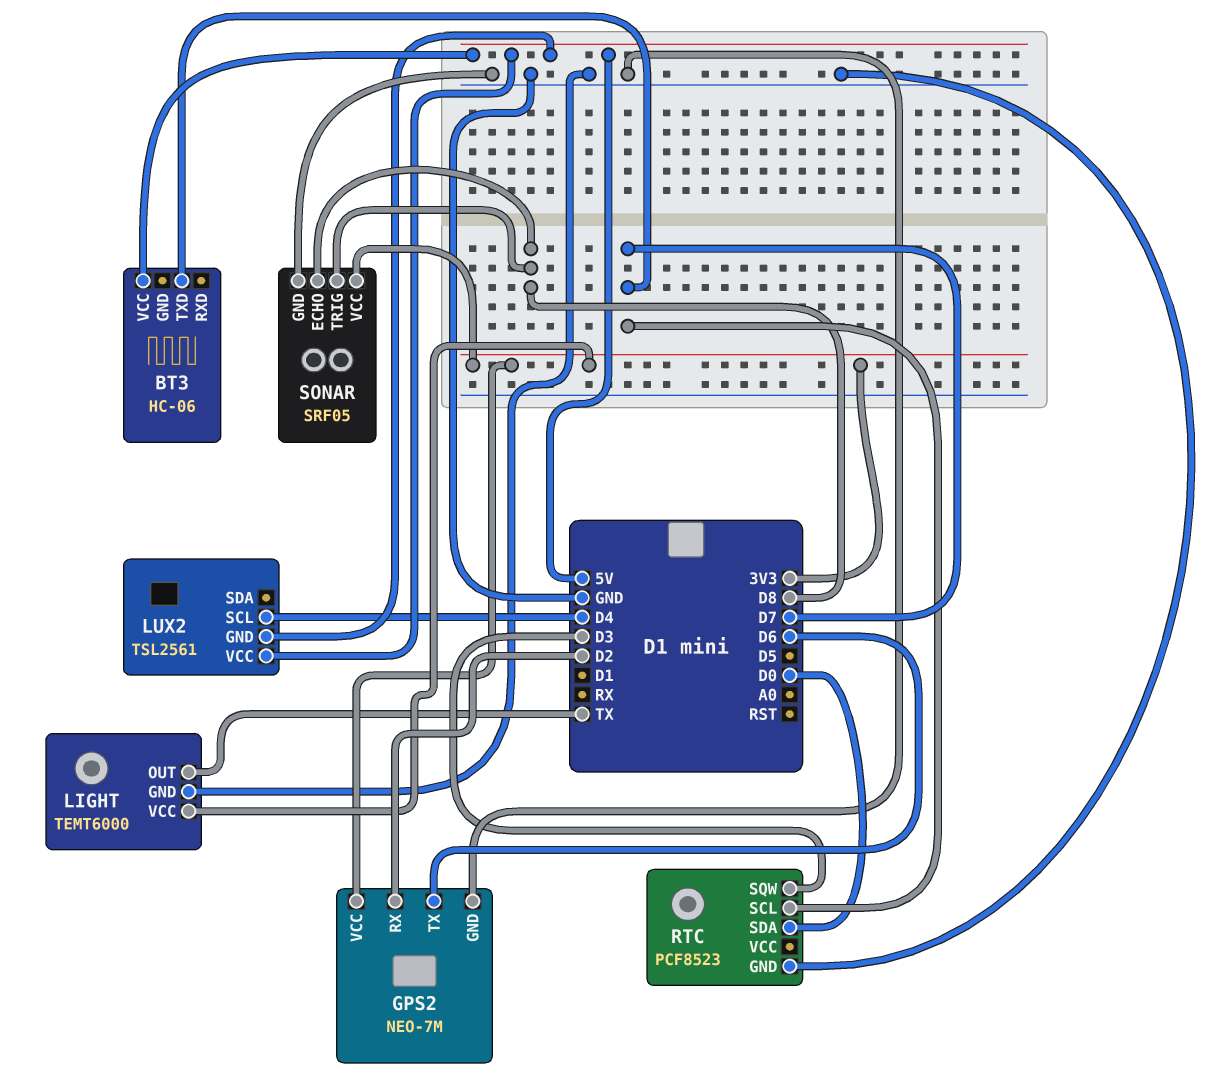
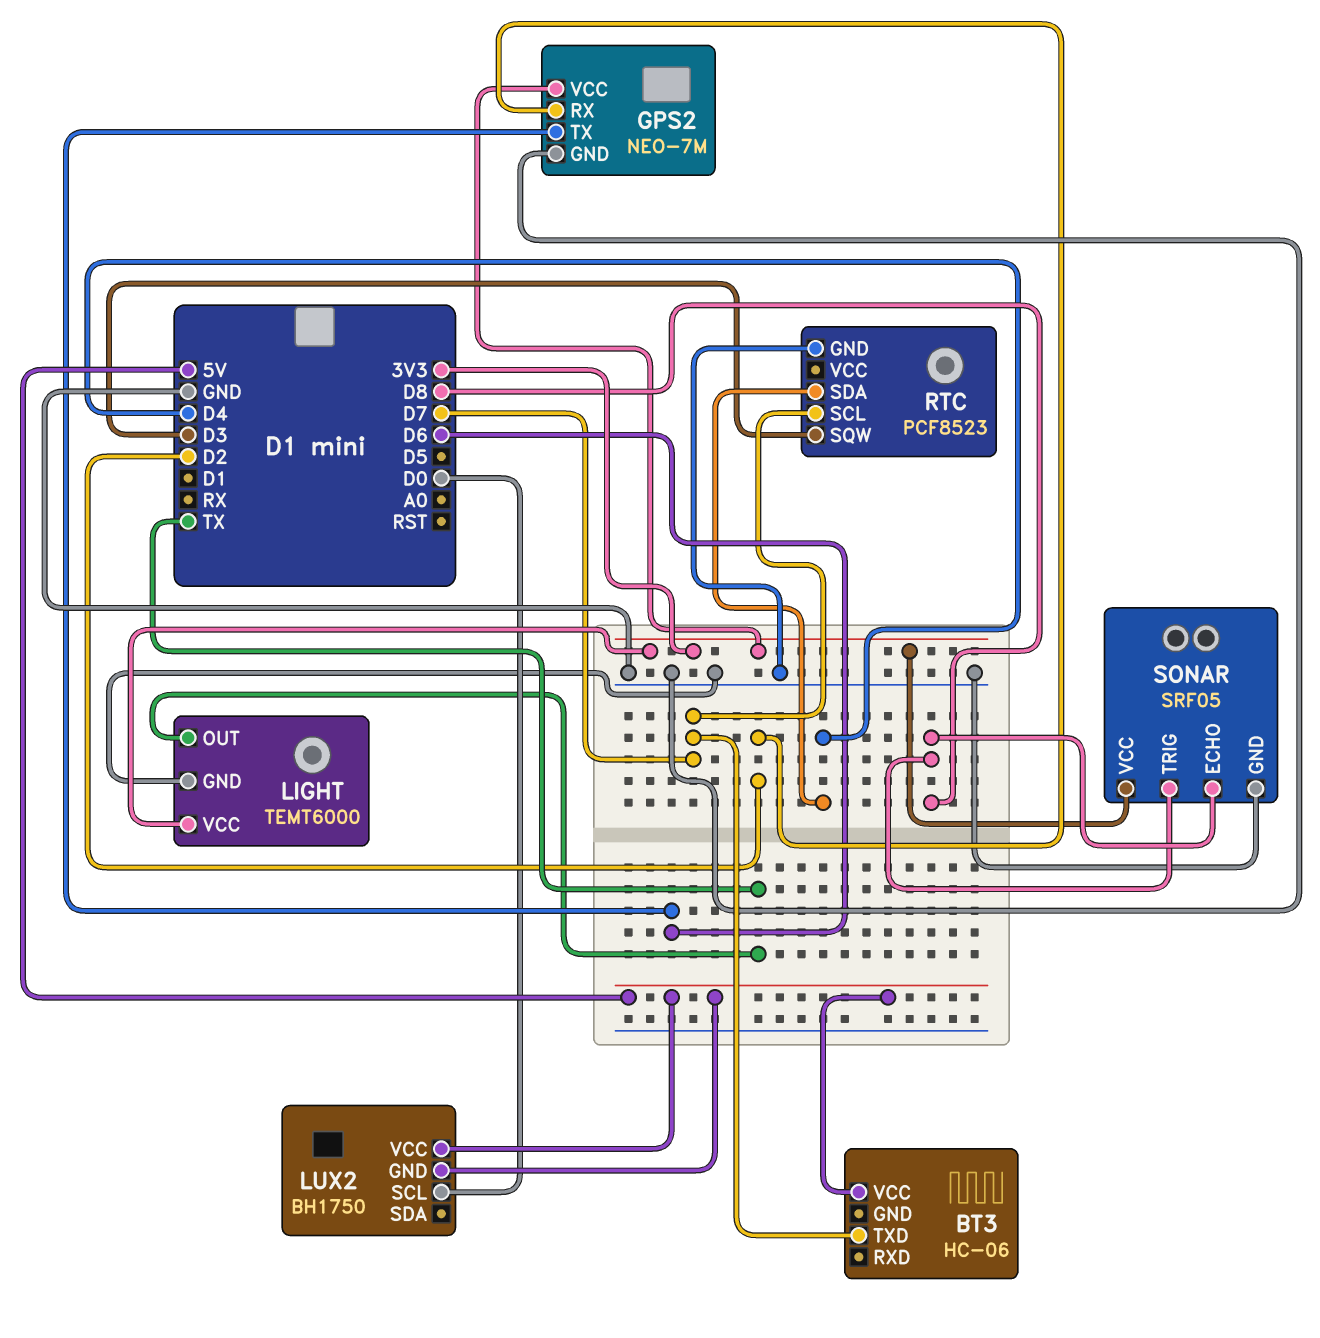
LUX2: TSL2561 -> BH1750
LUX2 pin SCL: D4 -> D0
RTC pin SDA: D0 -> D4

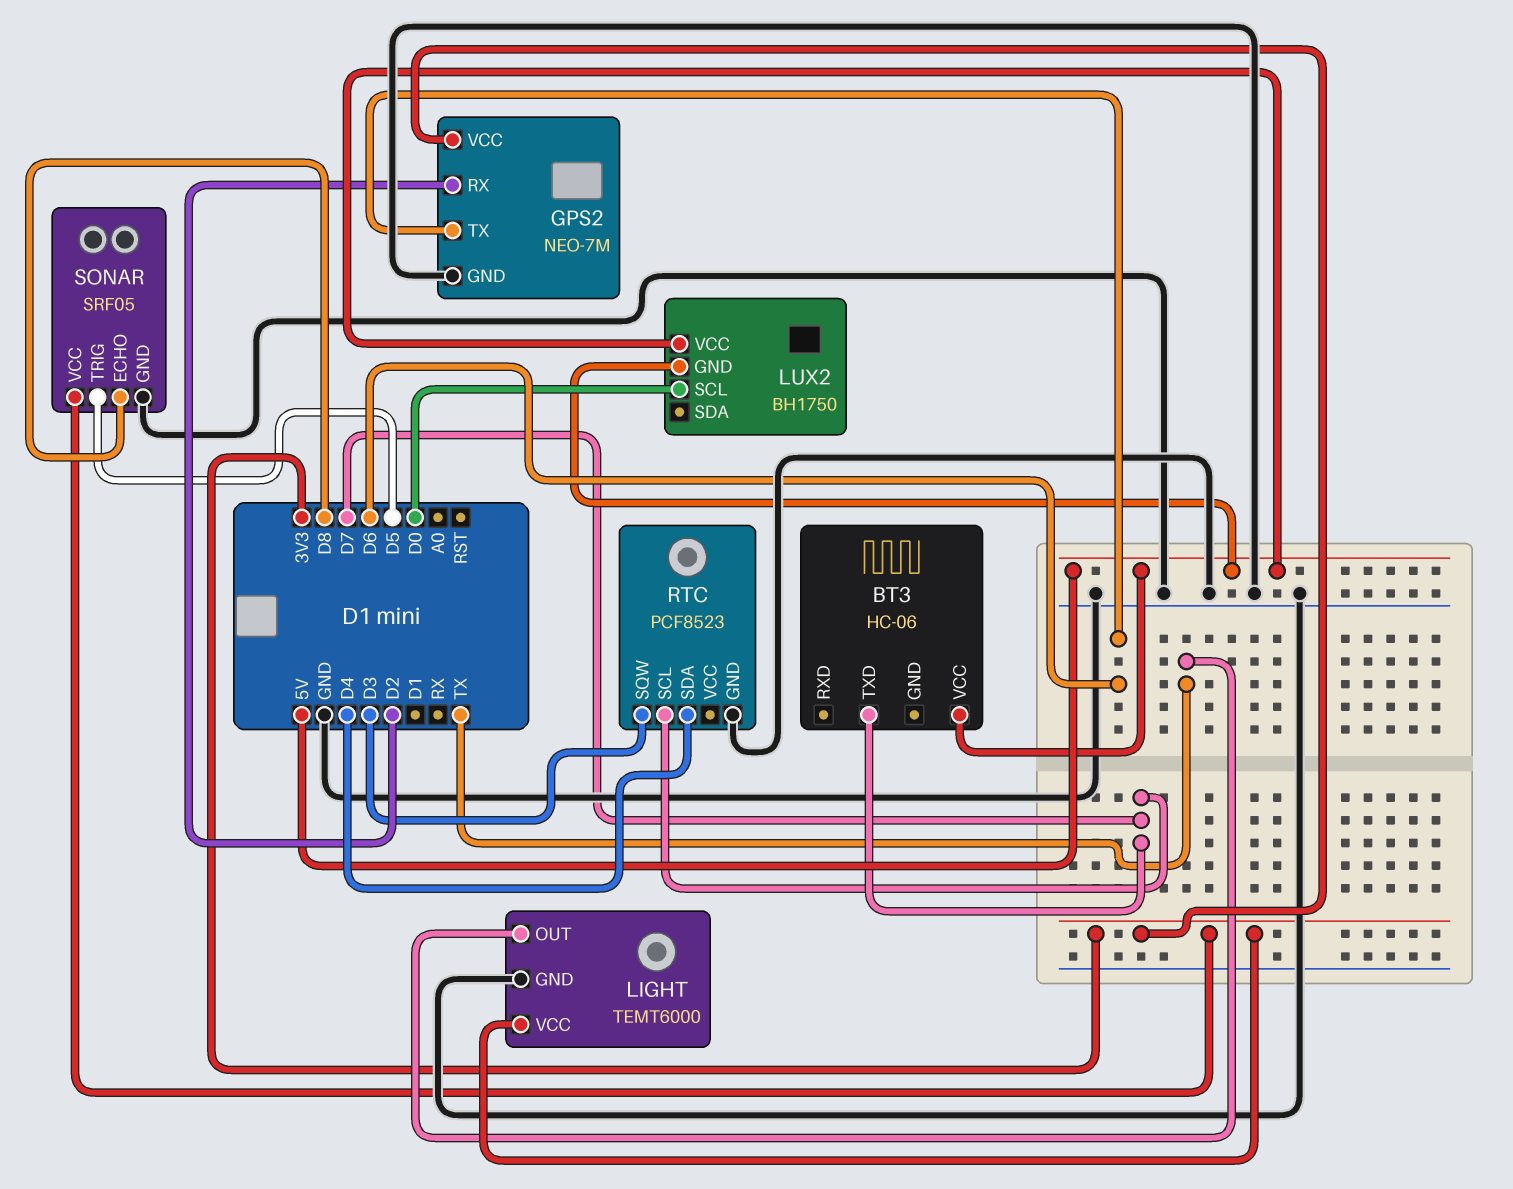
SONAR pin TRIG: D8 -> D5

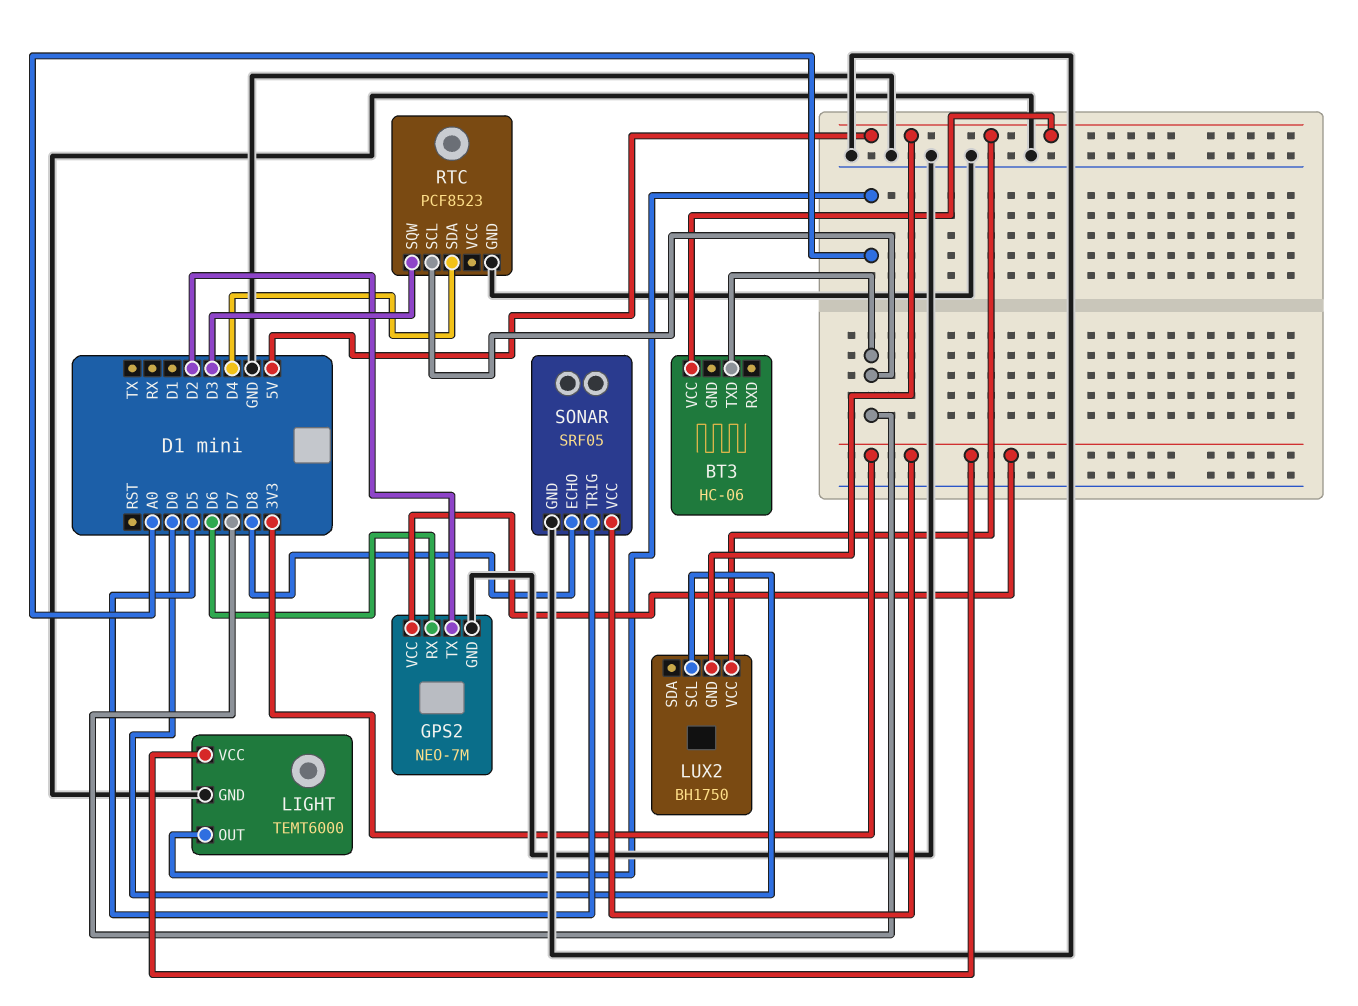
GPS2 pin RX: D2 -> D6
GPS2 pin TX: D6 -> D2
LIGHT pin OUT: TX -> A0

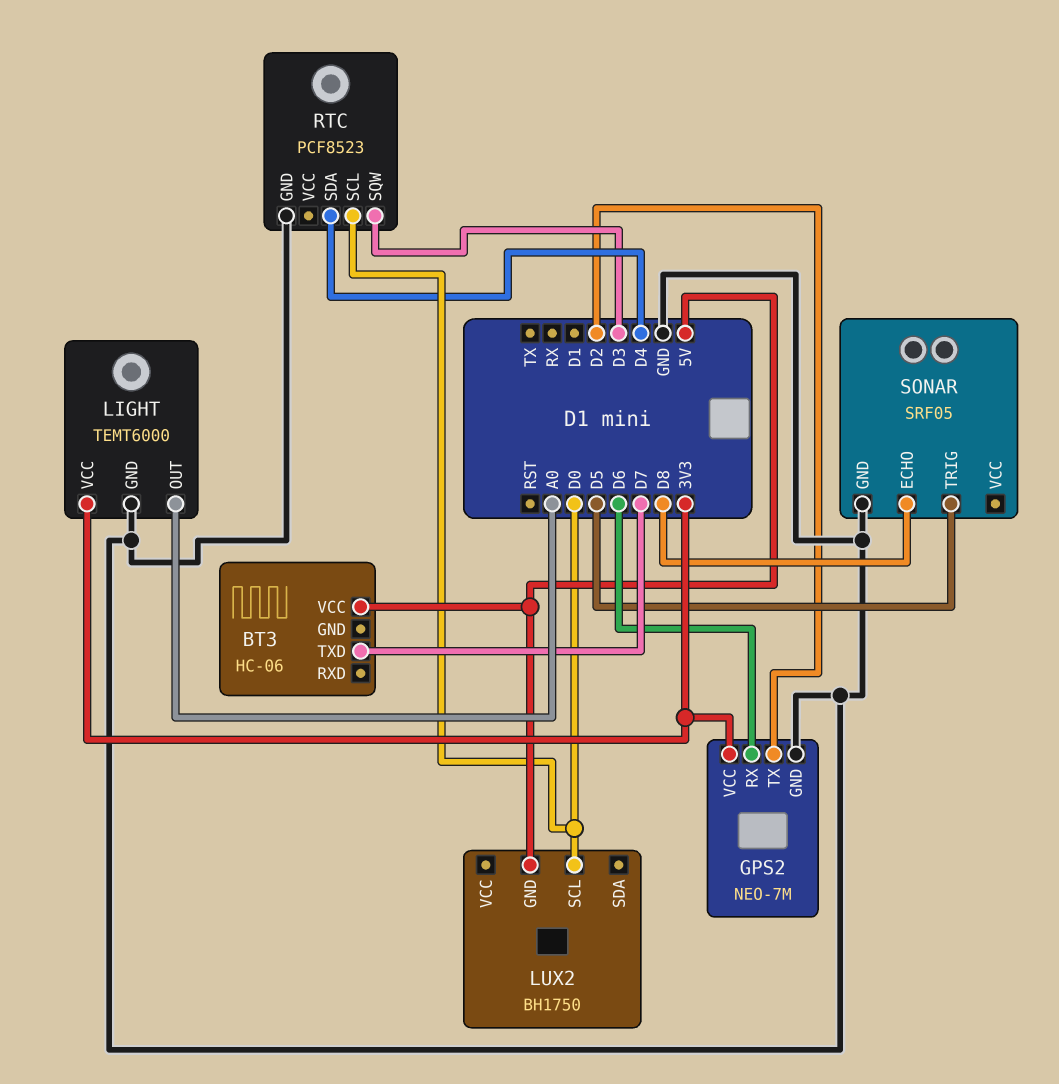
LUX2 pin VCC: 5V -> none
RTC pin SCL: D7 -> D0
SONAR pin VCC: 3V3 -> none

